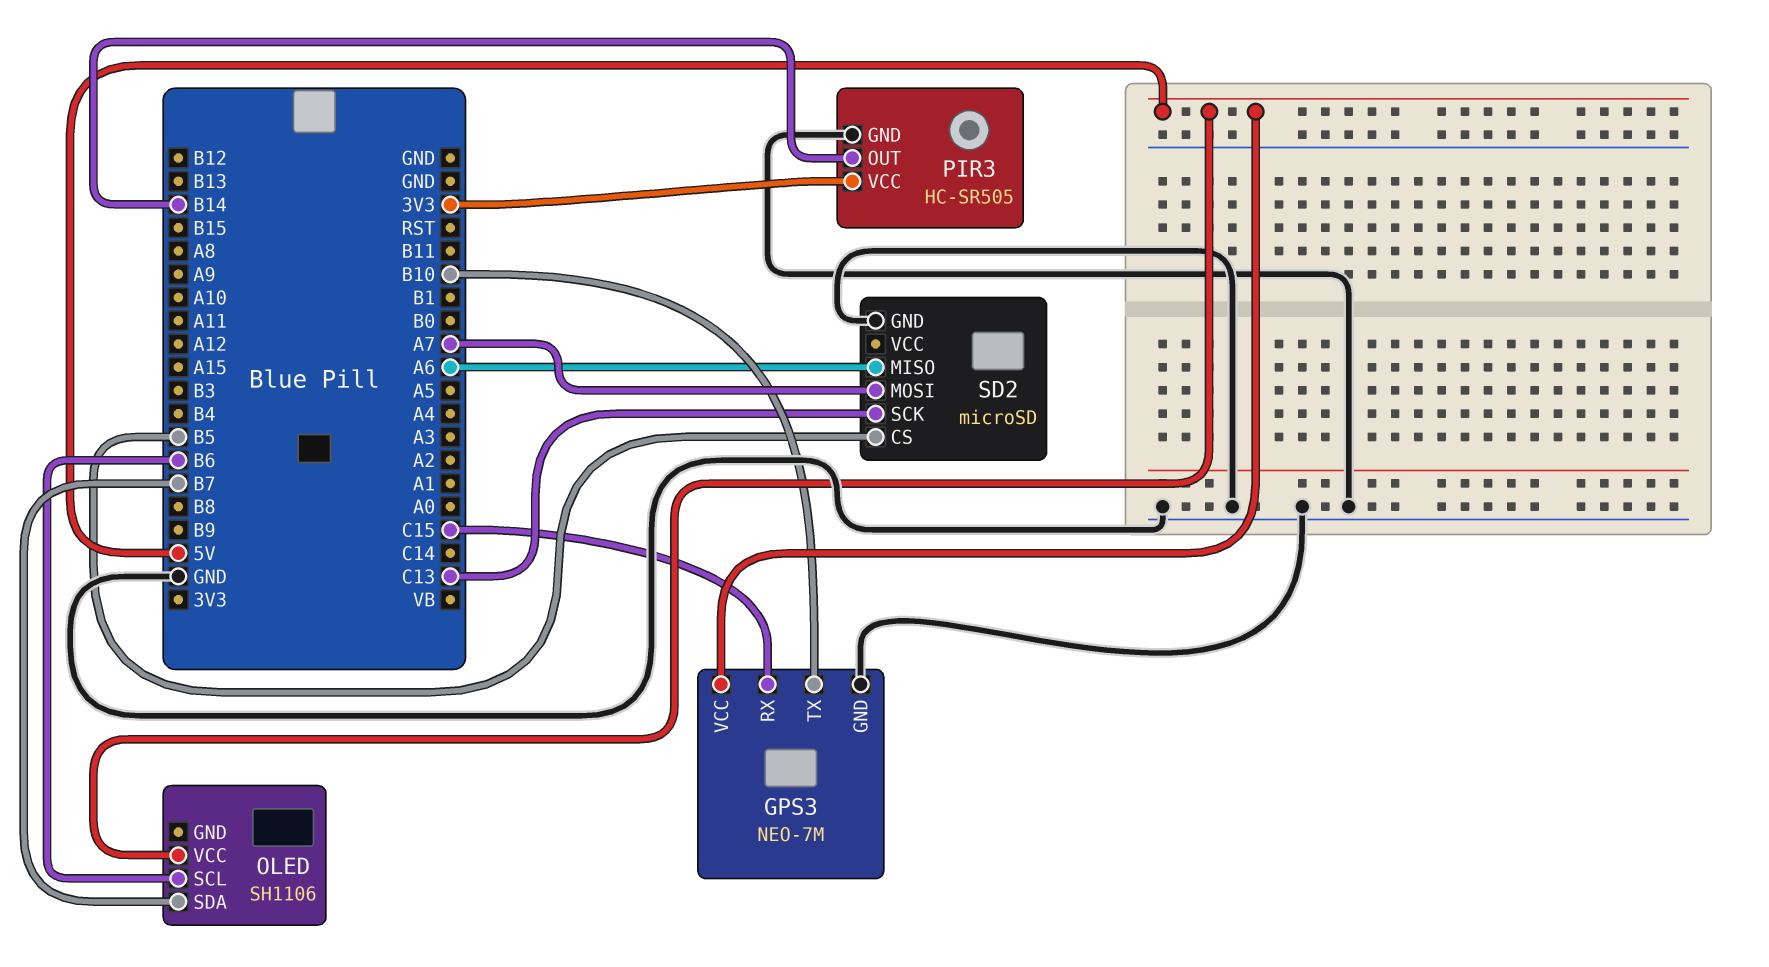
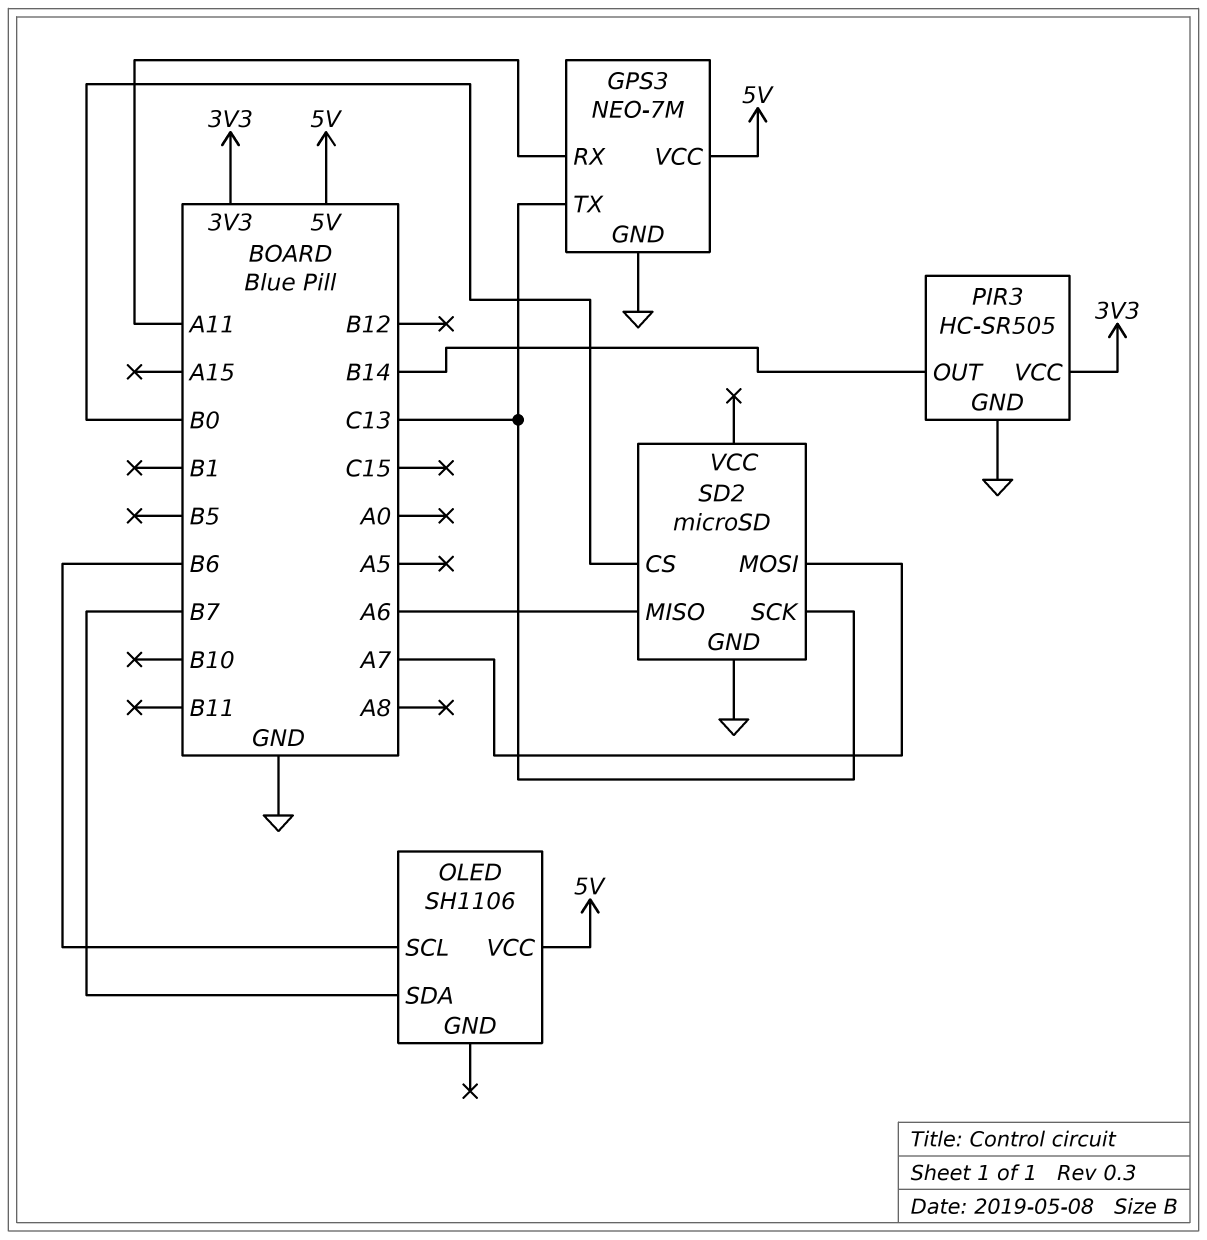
GPS3 pin RX: C15 -> A11
GPS3 pin TX: B10 -> C13
SD2 pin CS: B5 -> B0

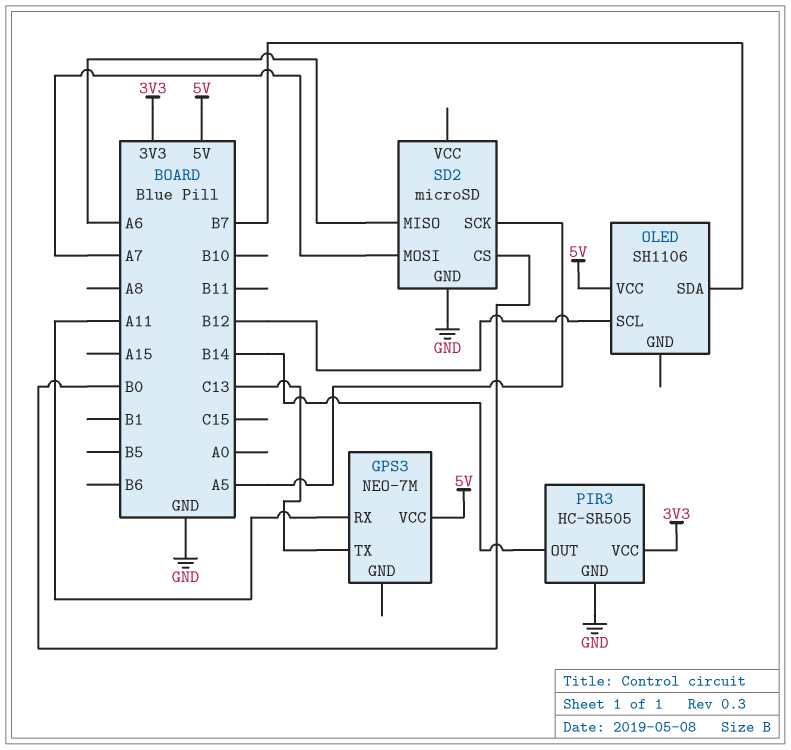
GPS3 pin GND: GND -> none
OLED pin SCL: B6 -> B12
SD2 pin SCK: C13 -> A5

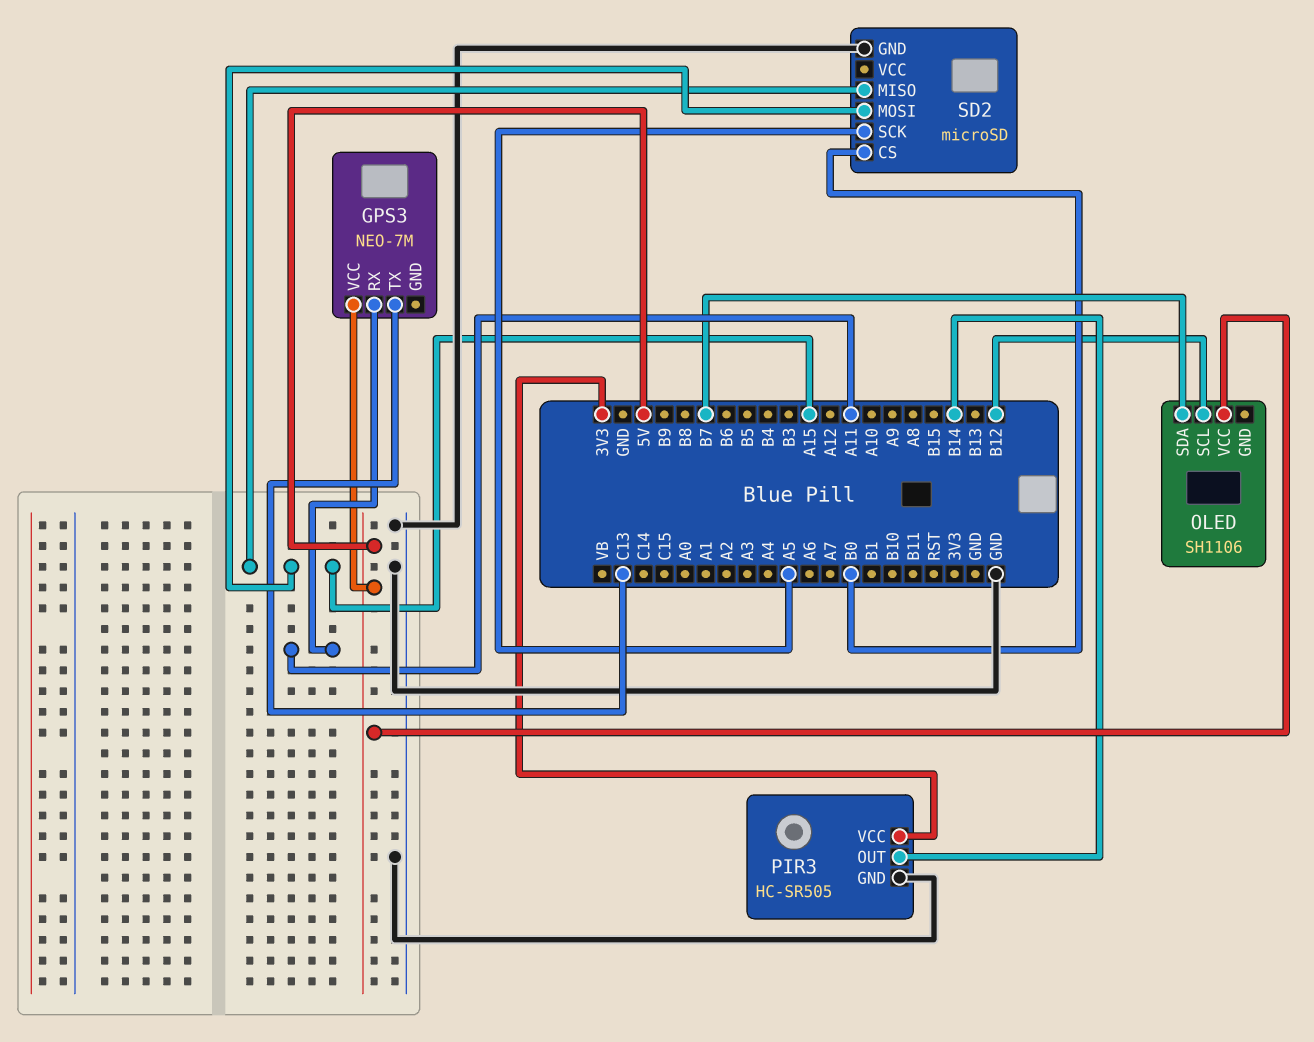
SD2 pin MISO: A6 -> A15
SD2 pin MOSI: A7 -> A15

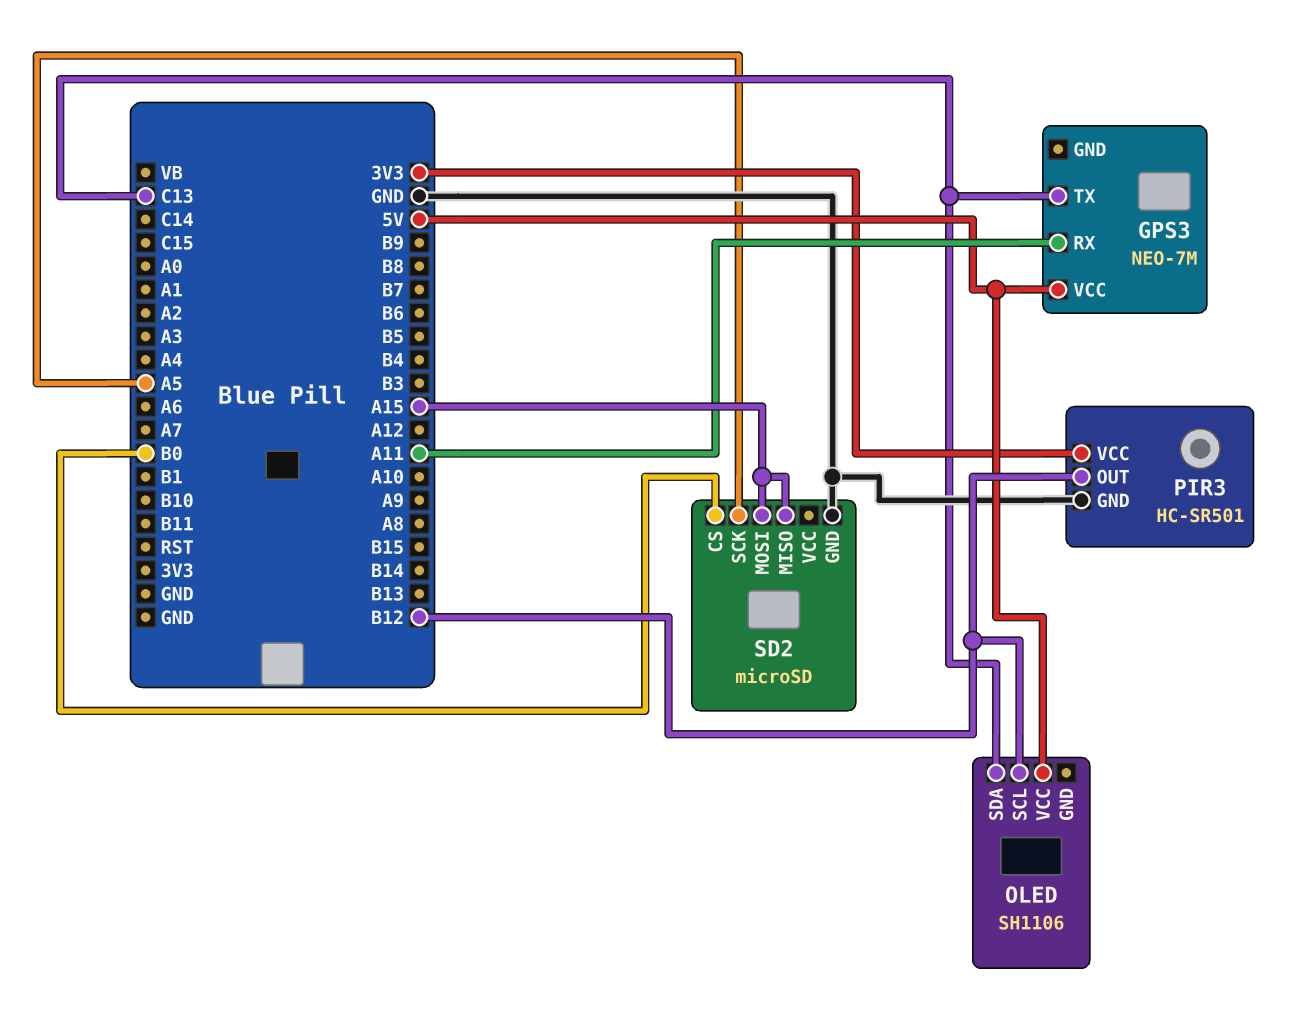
OLED pin SDA: B7 -> C13
PIR3: HC-SR505 -> HC-SR501
PIR3 pin OUT: B14 -> B12

